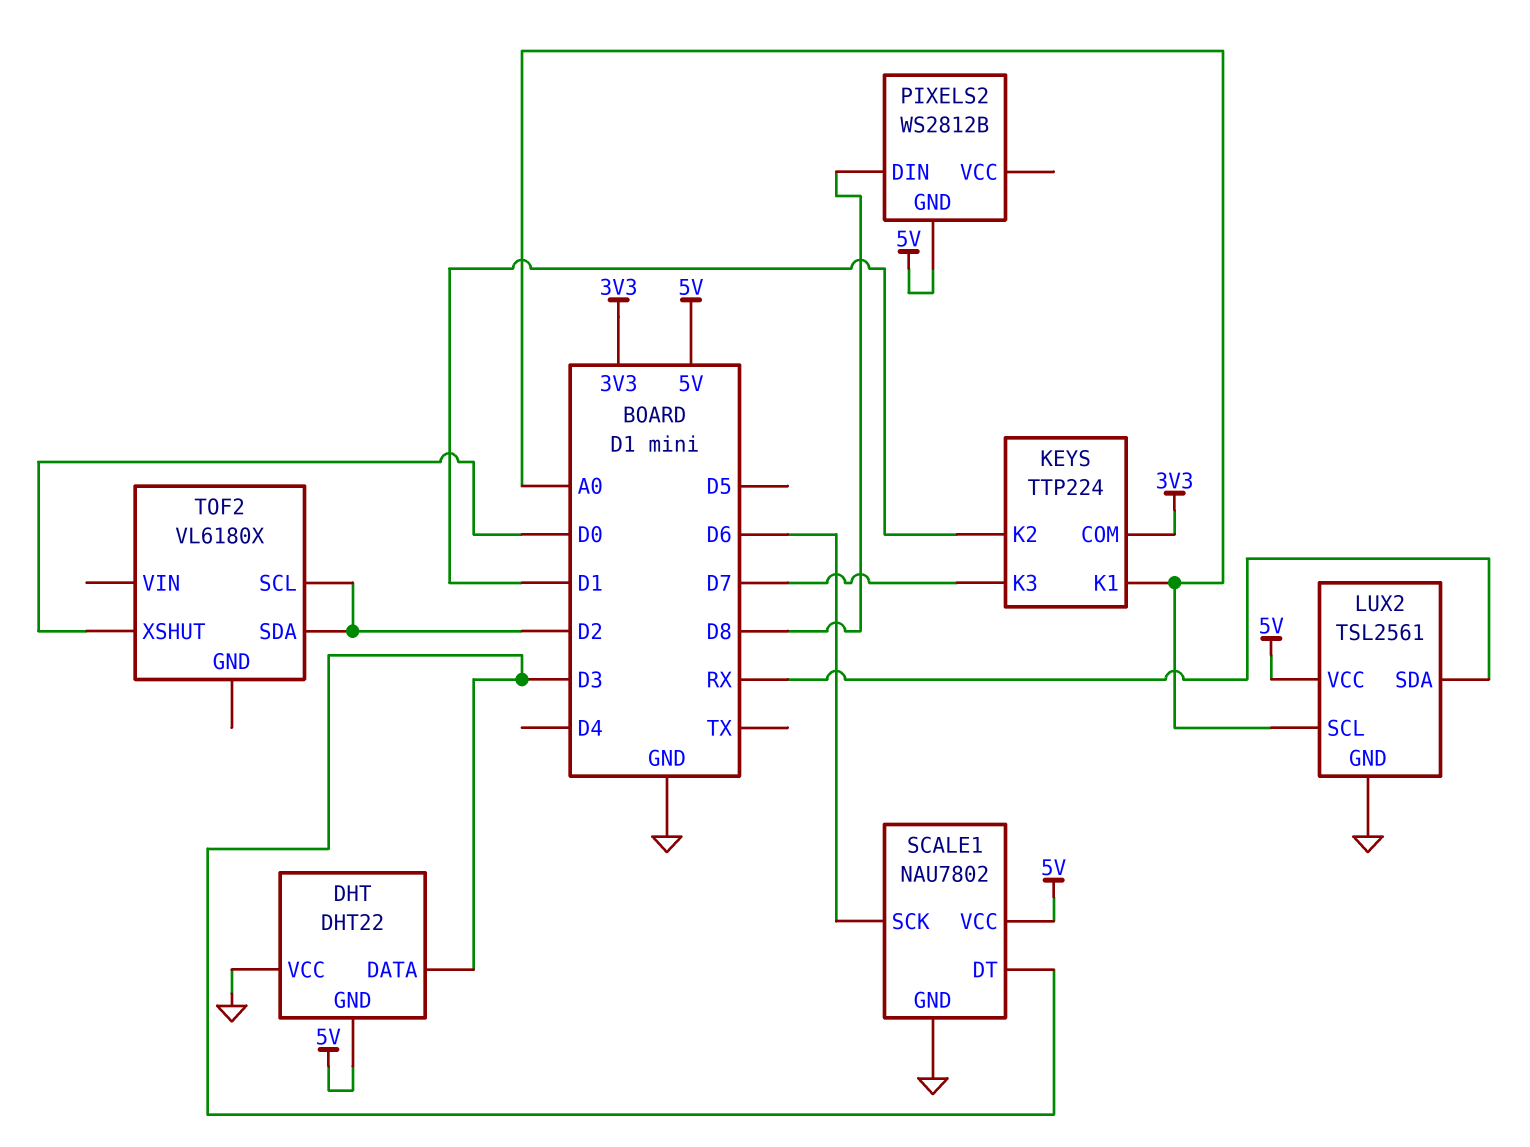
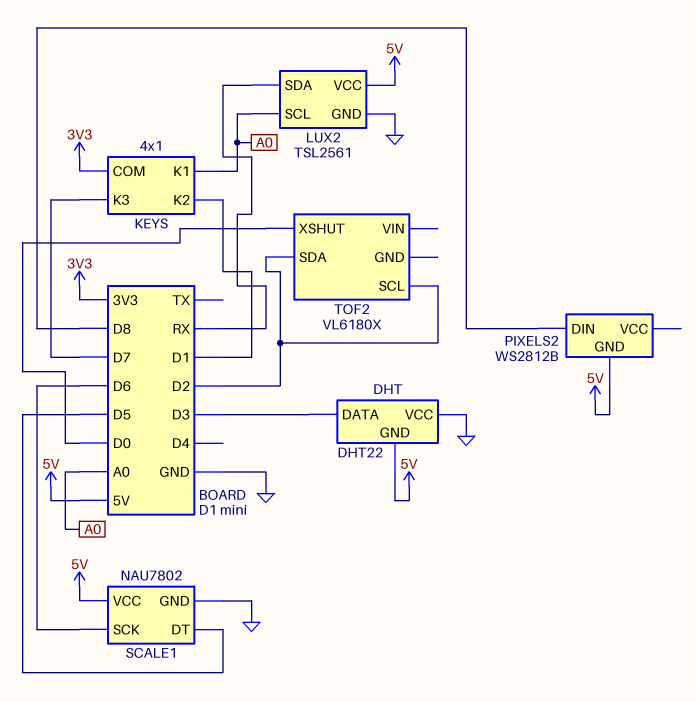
KEYS: TTP224 -> 4x1
SCALE1 pin DT: D3 -> D5

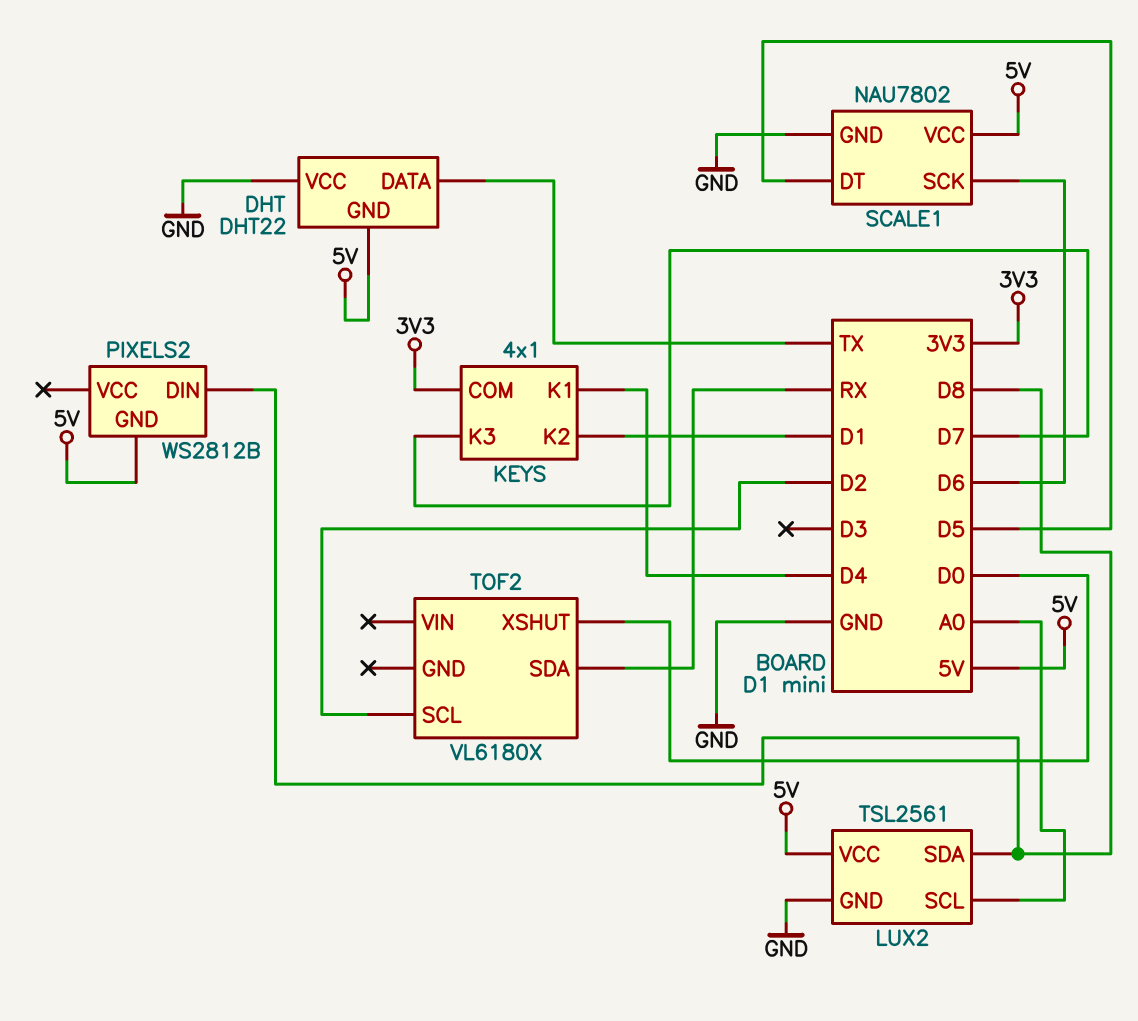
DHT pin DATA: D3 -> TX
KEYS pin K1: A0 -> D4
LUX2 pin SDA: RX -> D8
TOF2 pin SDA: D2 -> RX

